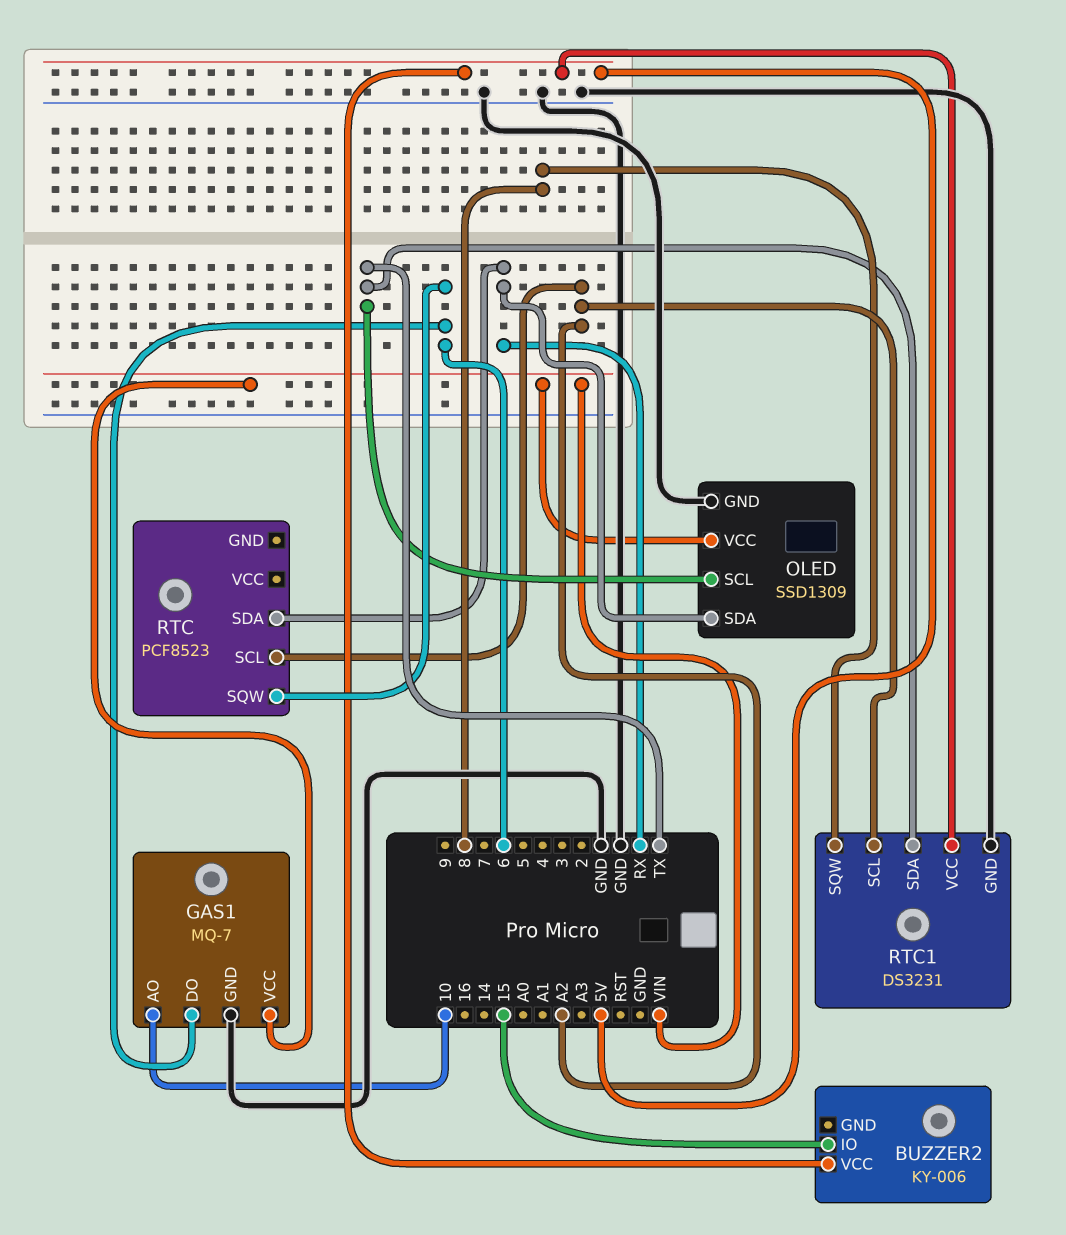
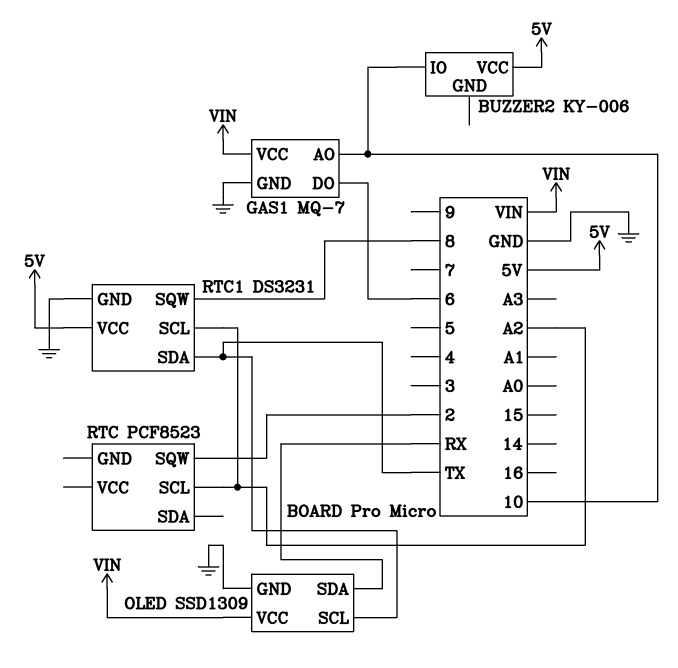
BUZZER2 pin IO: 15 -> 10
RTC pin SDA: RX -> none
RTC pin SQW: 6 -> 2

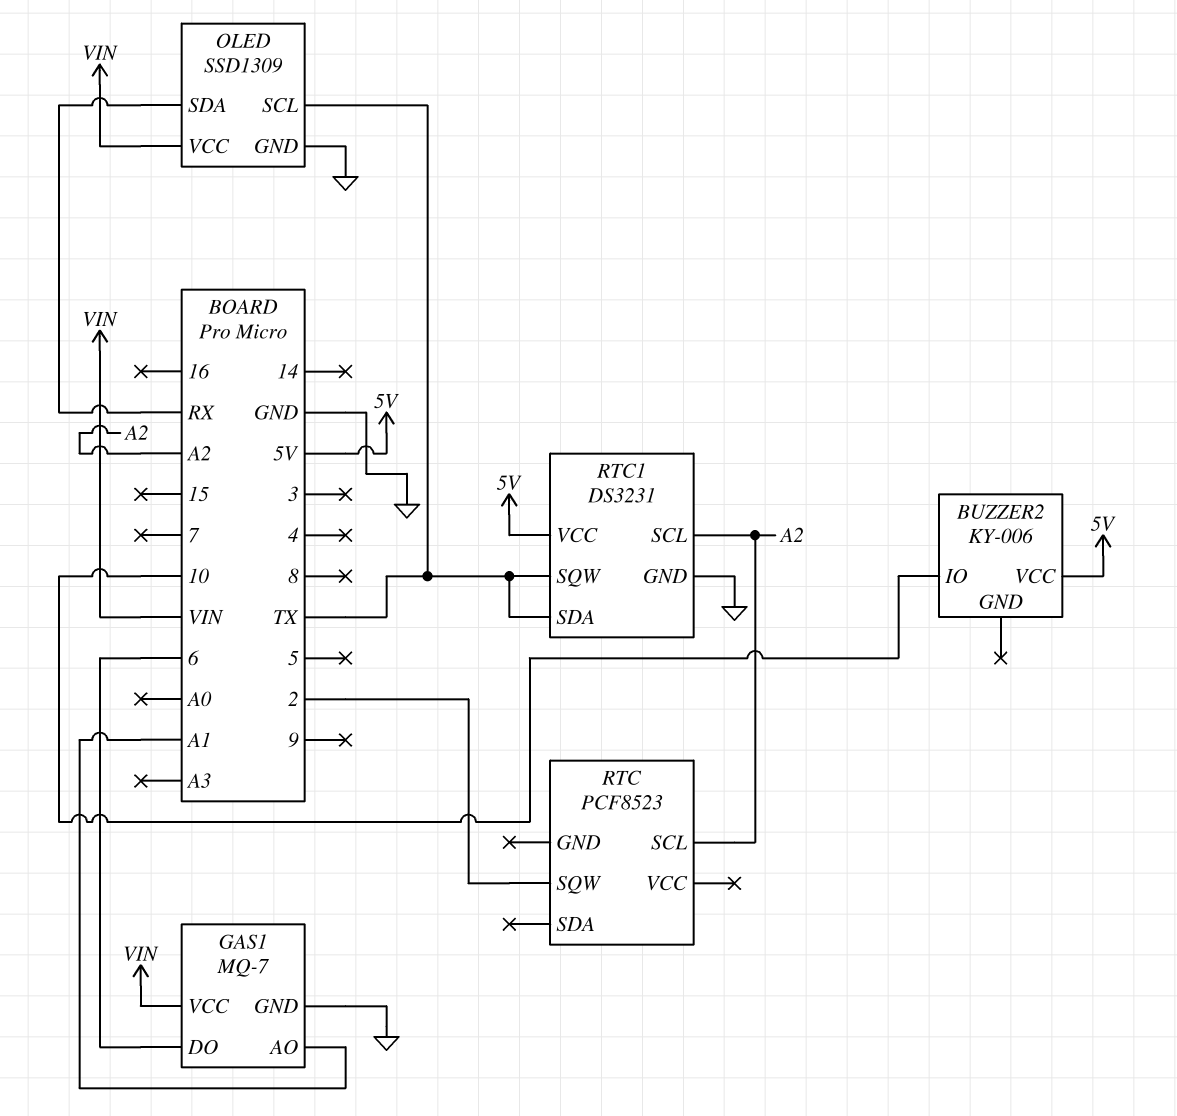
GAS1 pin AO: 10 -> A1
RTC1 pin SQW: 8 -> TX

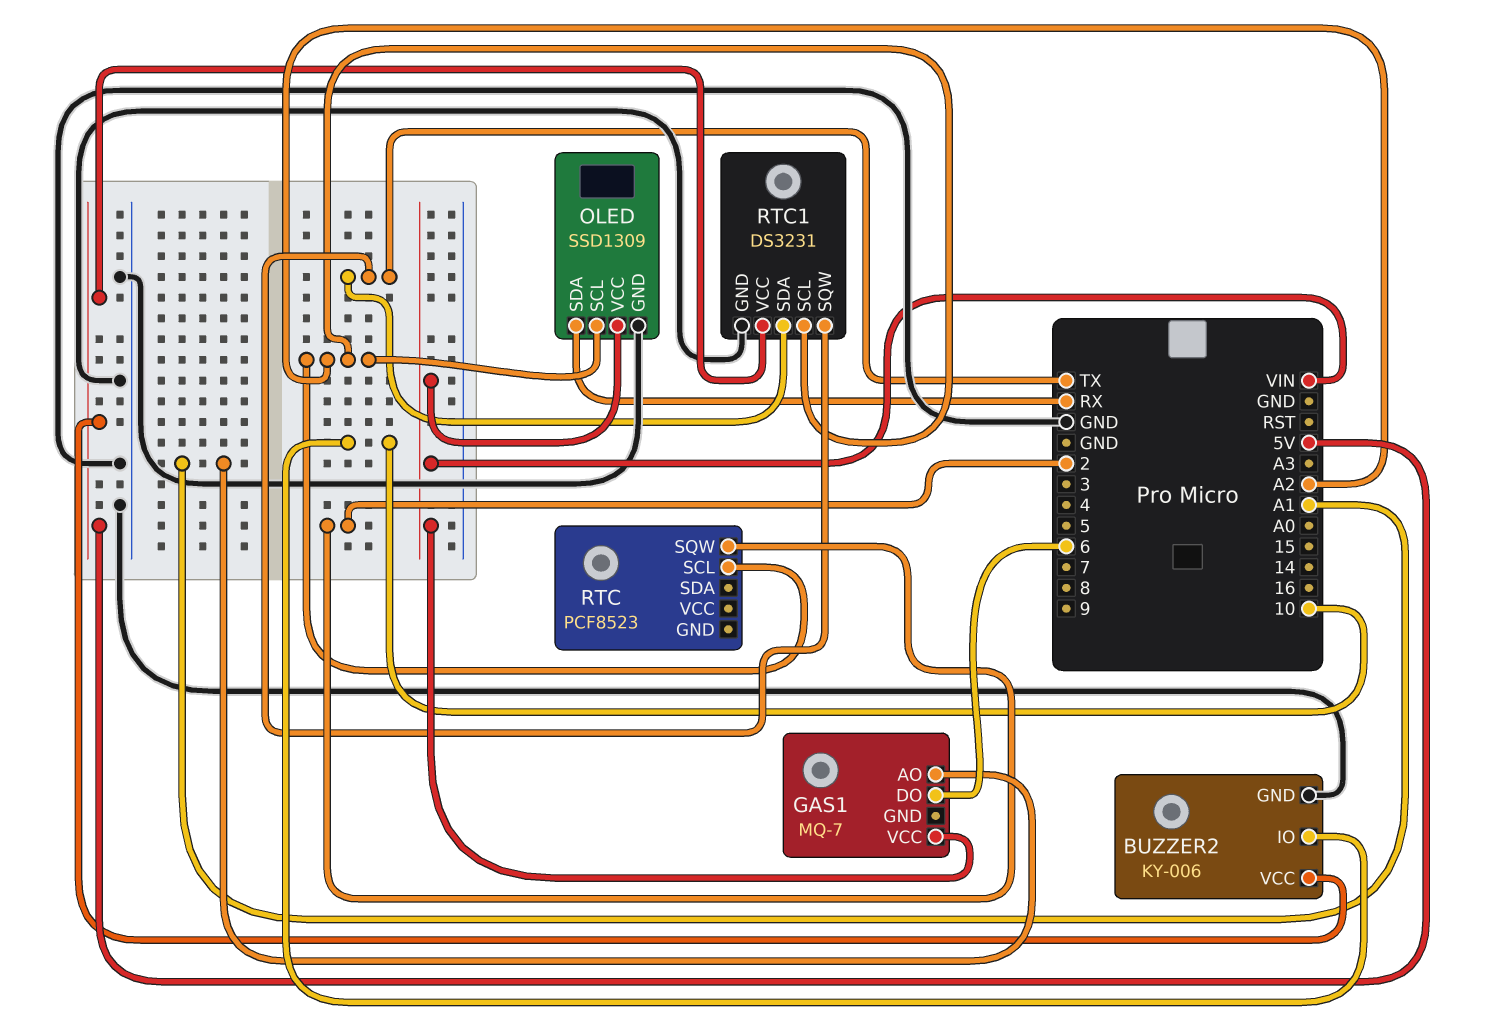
BUZZER2 pin GND: none -> GND
GAS1 pin GND: GND -> none
OLED pin SCL: TX -> A2

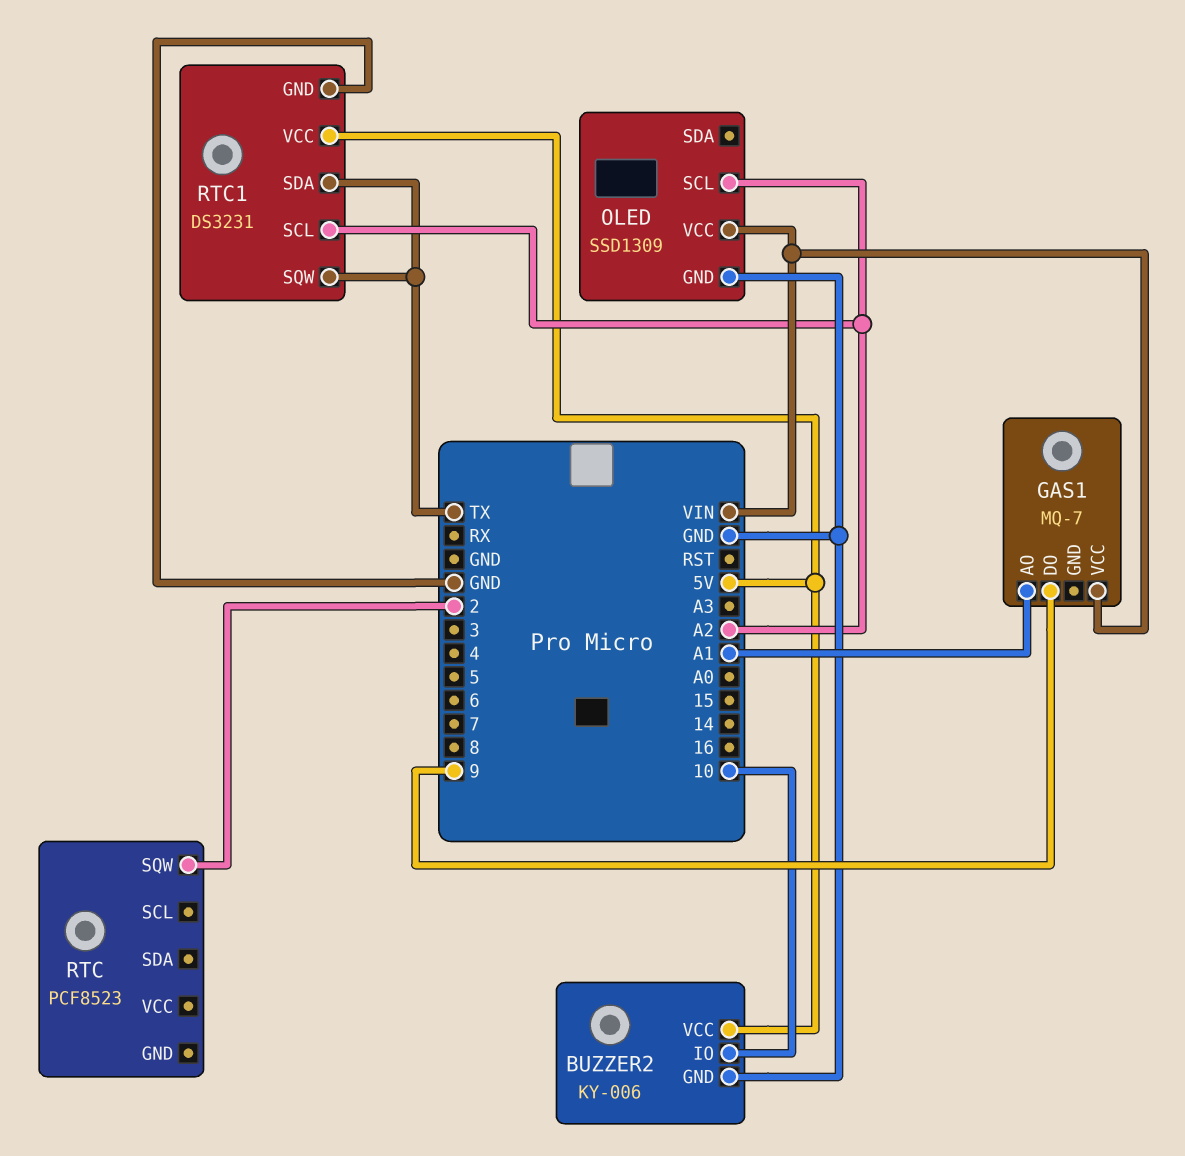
GAS1 pin DO: 6 -> 9
OLED pin SDA: RX -> none
RTC pin SCL: A2 -> none

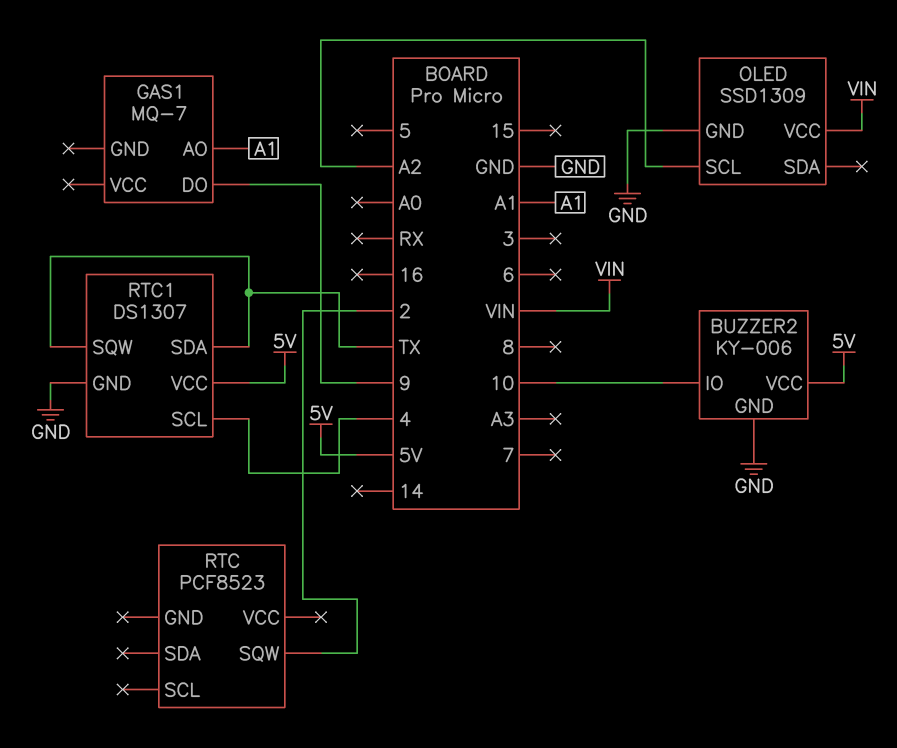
GAS1 pin VCC: VIN -> none
RTC1: DS3231 -> DS1307
RTC1 pin SCL: A2 -> 4

